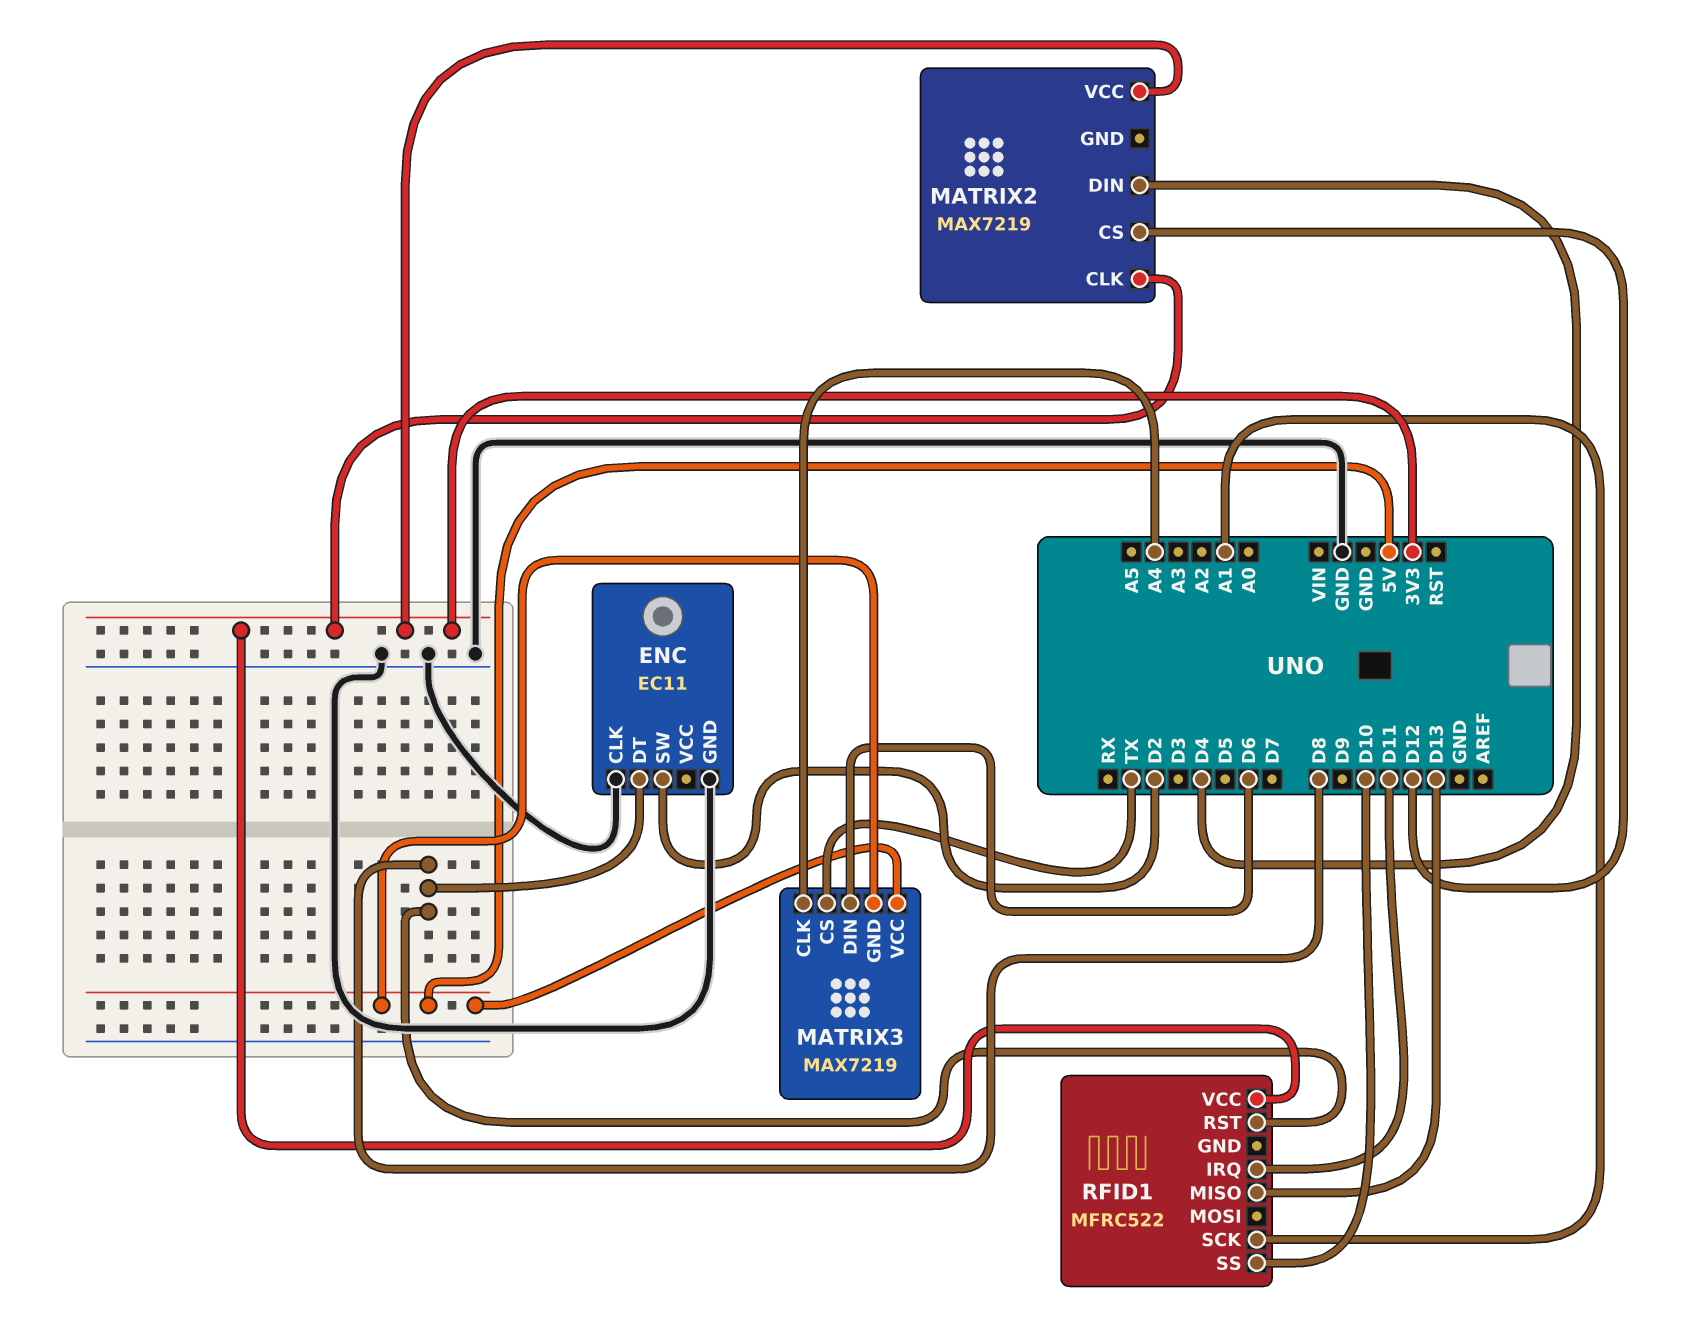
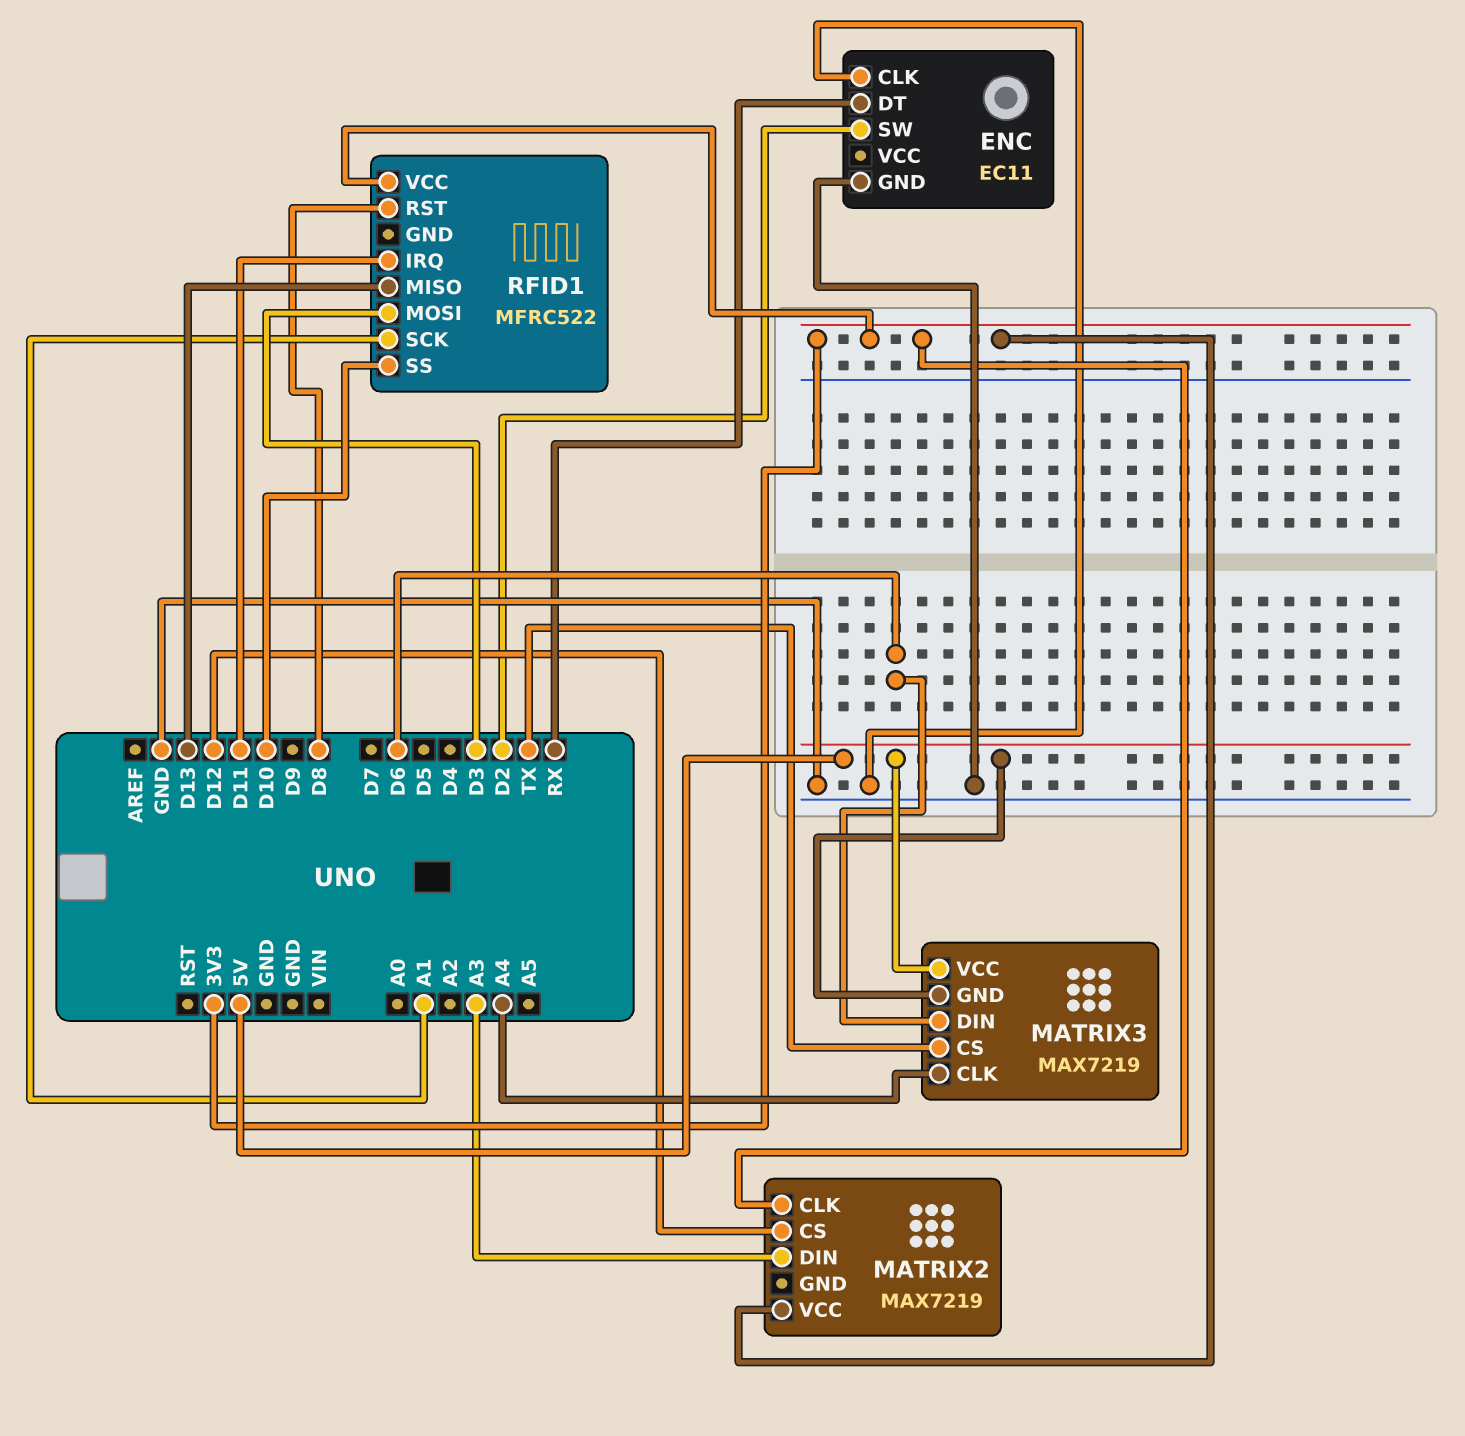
ENC pin DT: D8 -> RX
MATRIX2 pin DIN: D4 -> A3
RFID1 pin MOSI: none -> D3

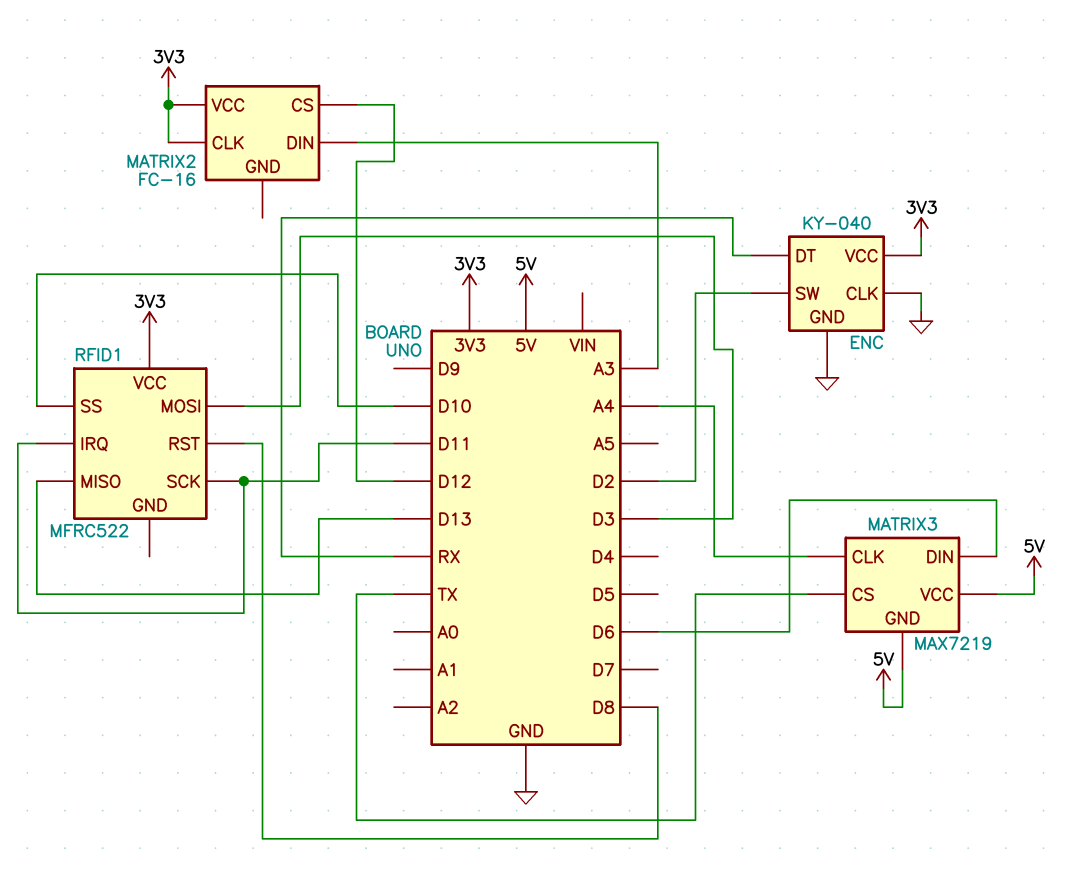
ENC: EC11 -> KY-040
ENC pin VCC: none -> 3V3
MATRIX2: MAX7219 -> FC-16
RFID1 pin SCK: A1 -> D11

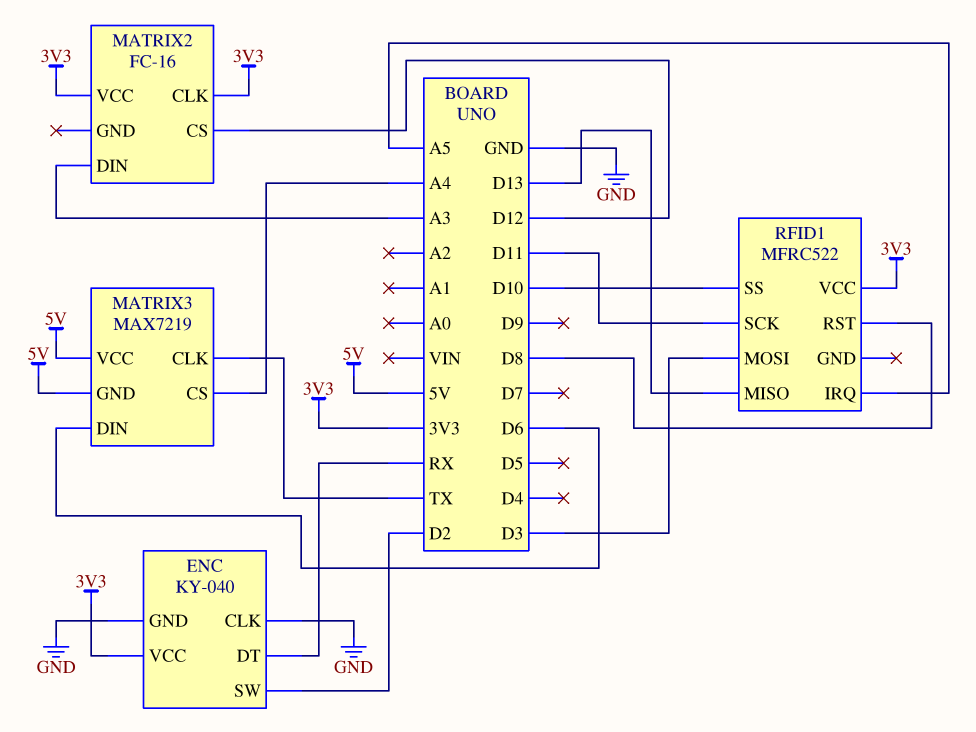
MATRIX3 pin CLK: A4 -> TX
MATRIX3 pin CS: TX -> A4
RFID1 pin IRQ: D11 -> A5

